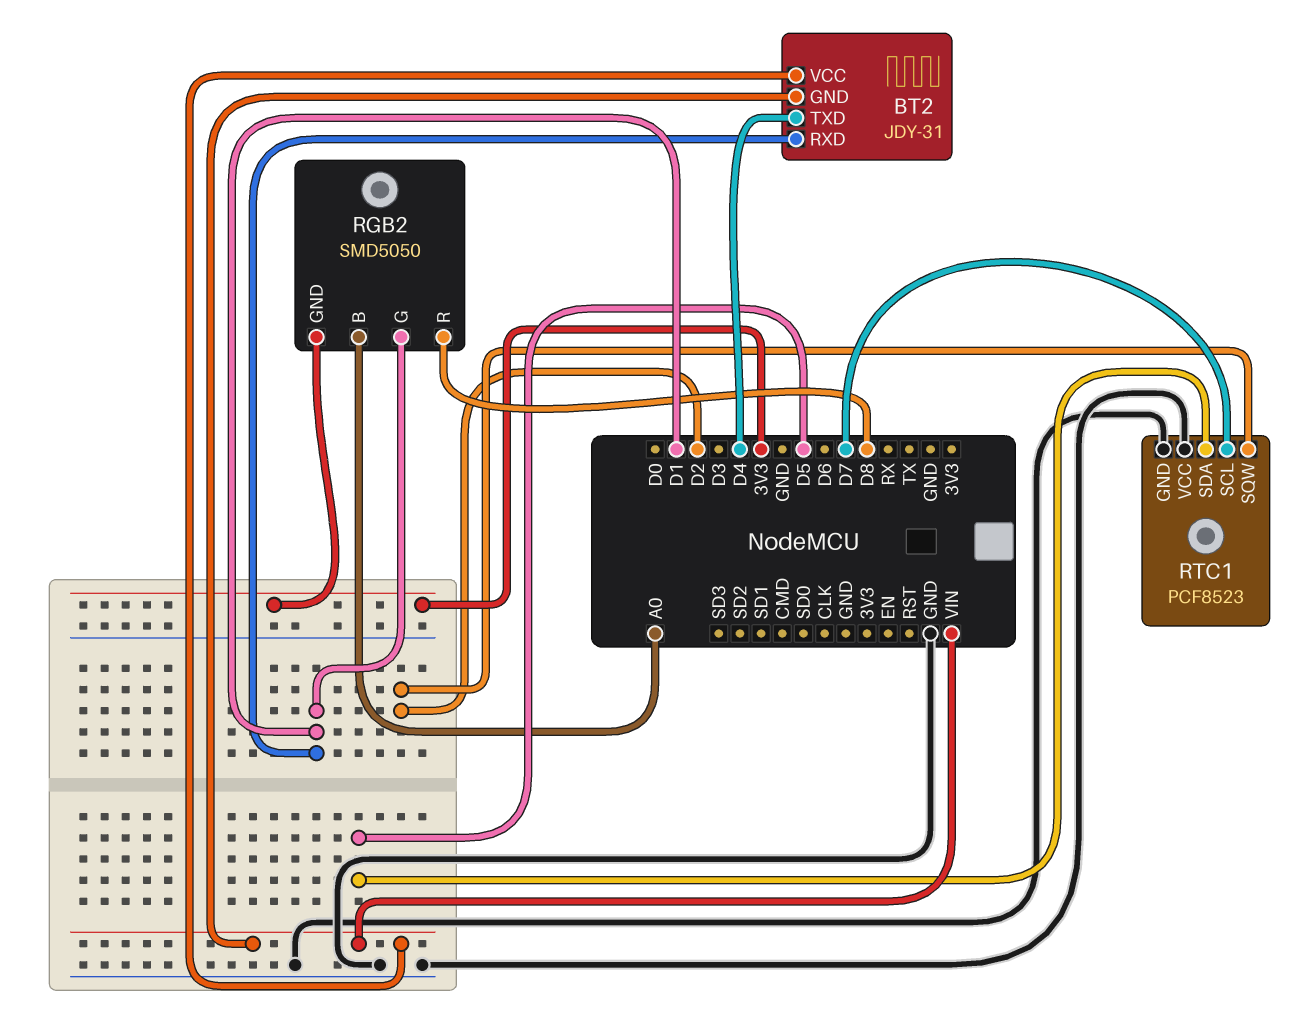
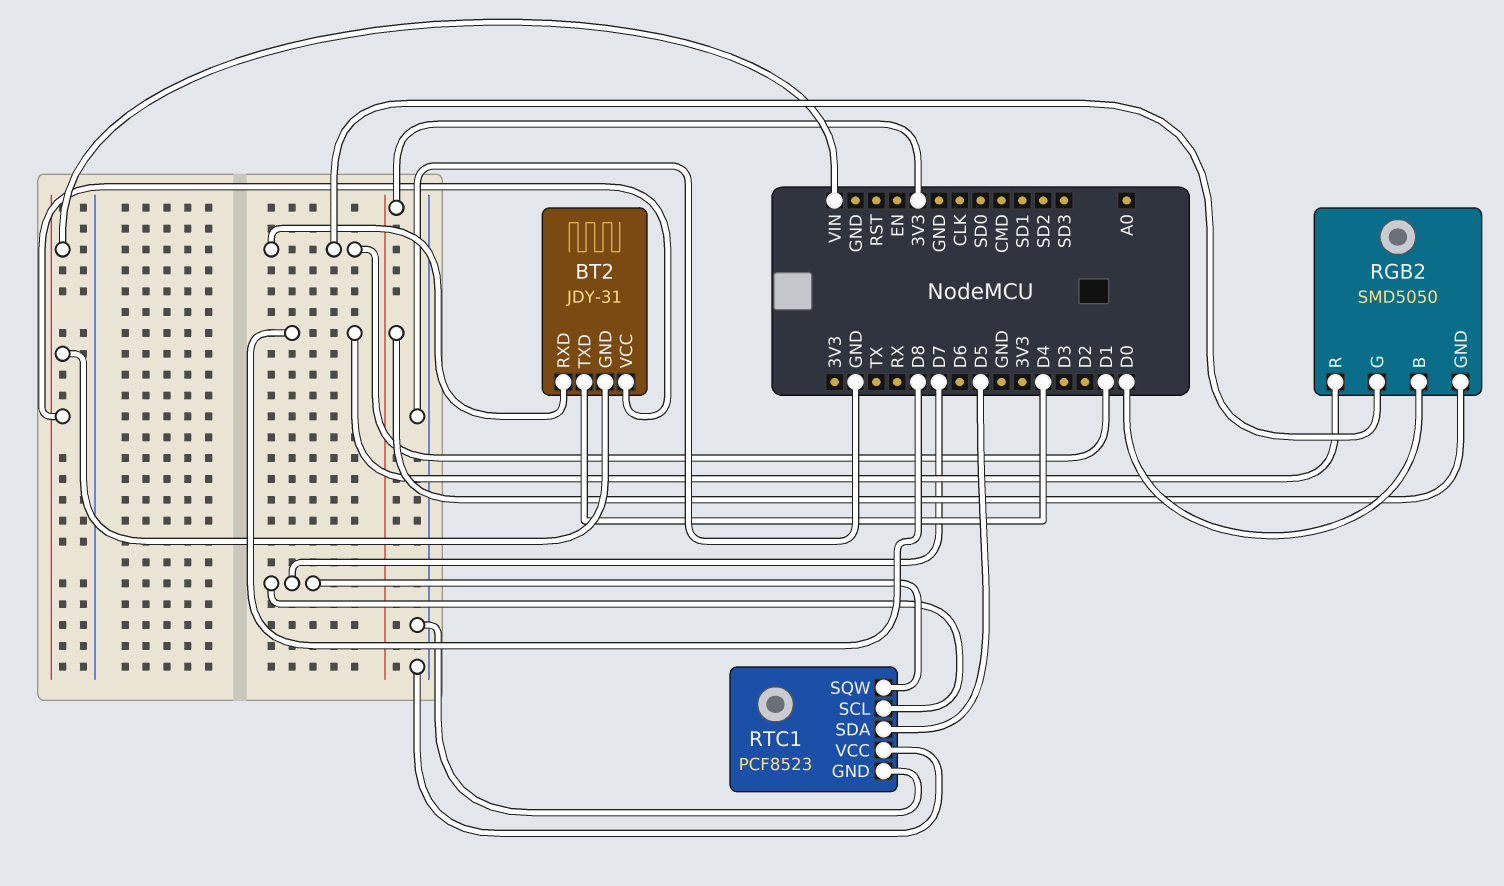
RGB2 pin B: A0 -> D0
RTC1 pin SQW: D2 -> D7

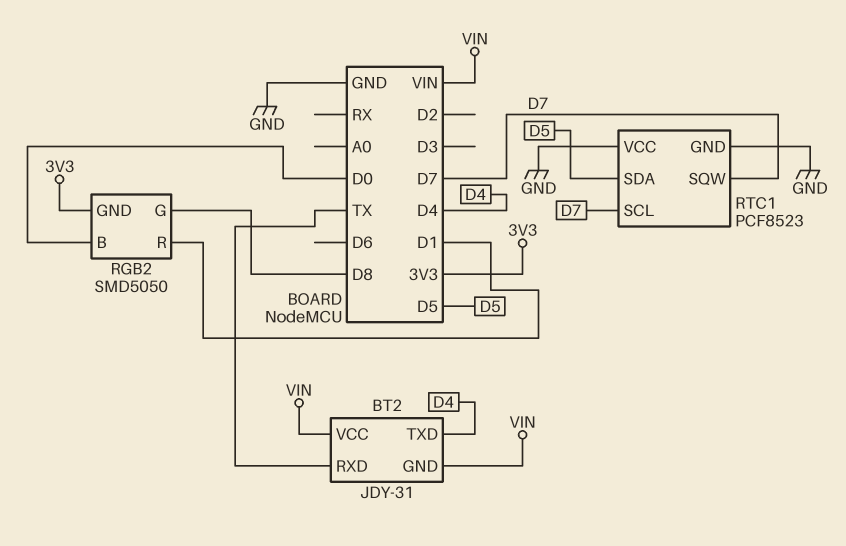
BT2 pin RXD: D1 -> TX
RGB2 pin G: D1 -> D8
RGB2 pin R: D8 -> D1

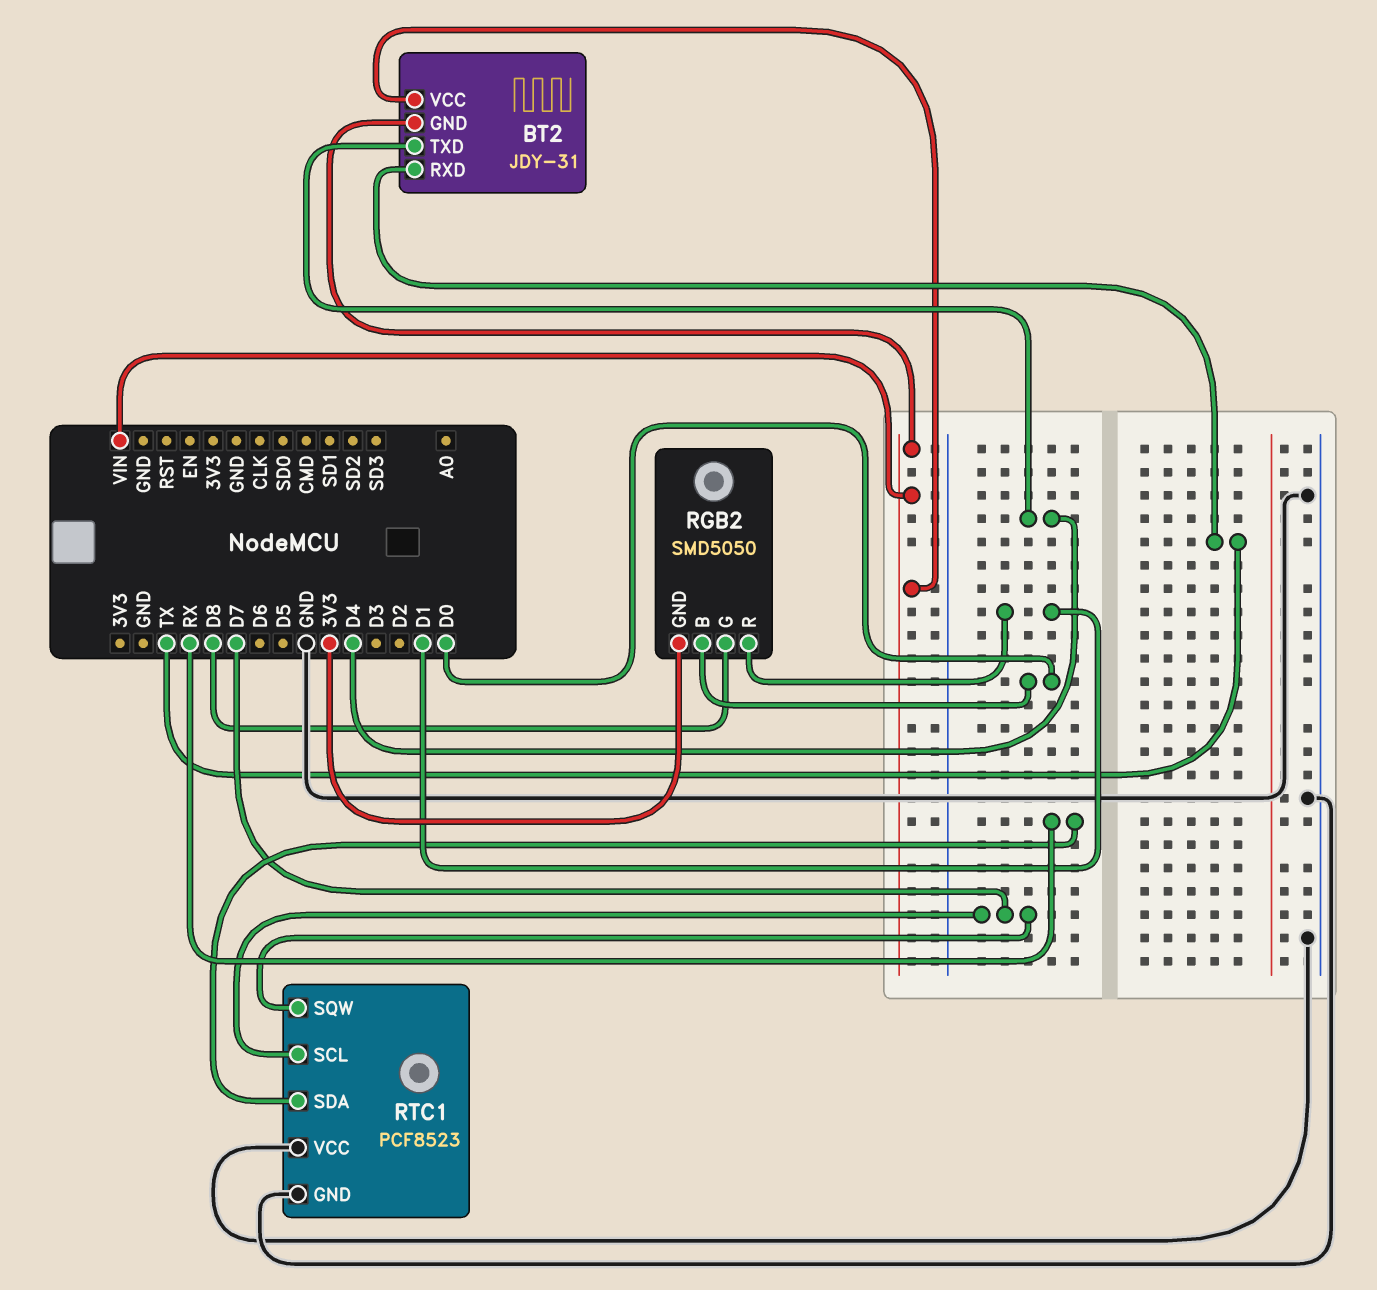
RTC1 pin SDA: D5 -> RX

